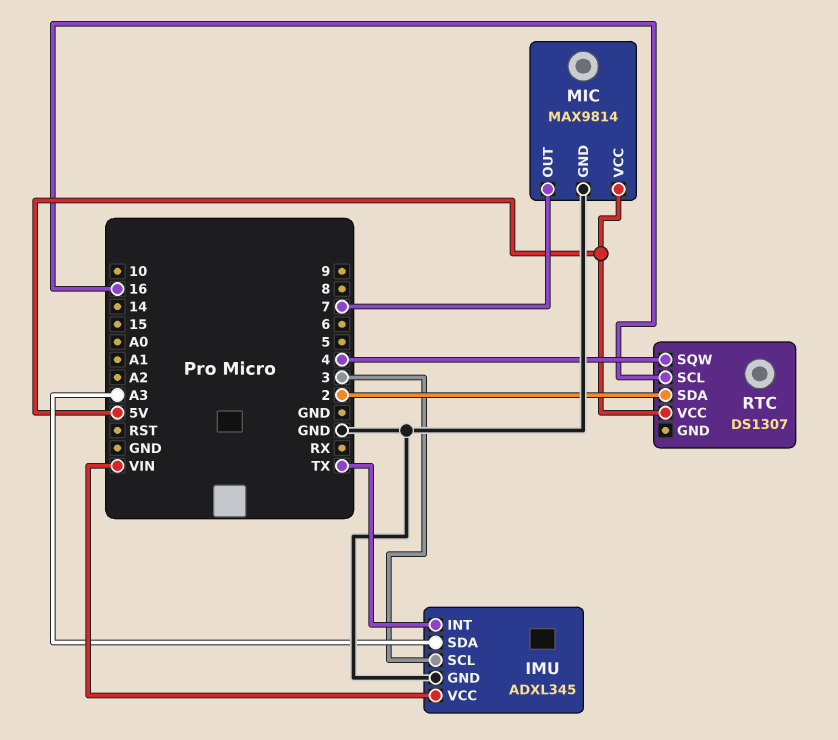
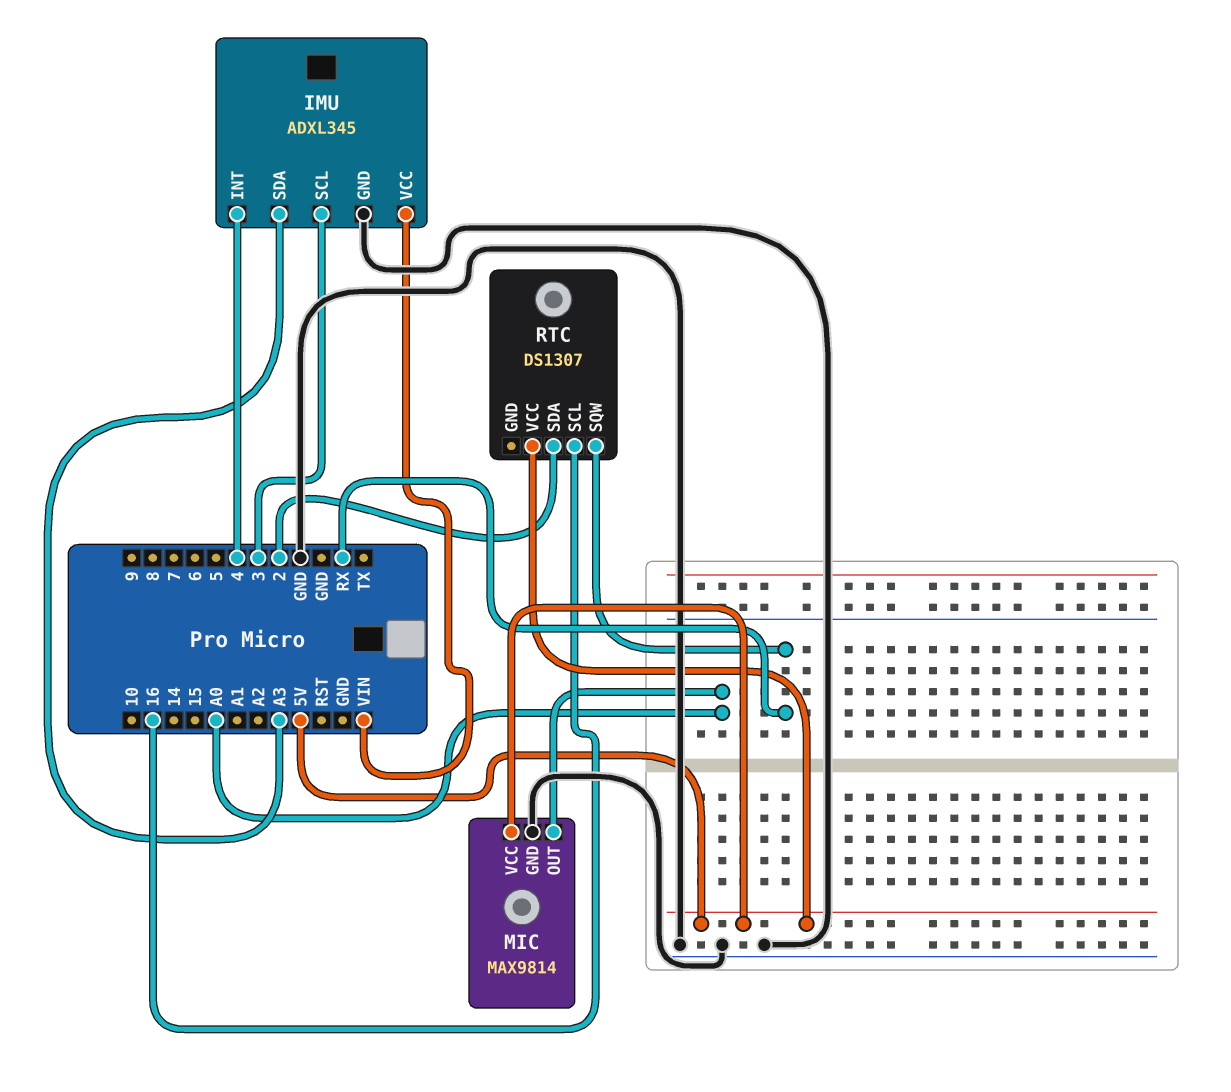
IMU pin INT: TX -> 4
MIC pin OUT: 7 -> A0
RTC pin SQW: 4 -> RX

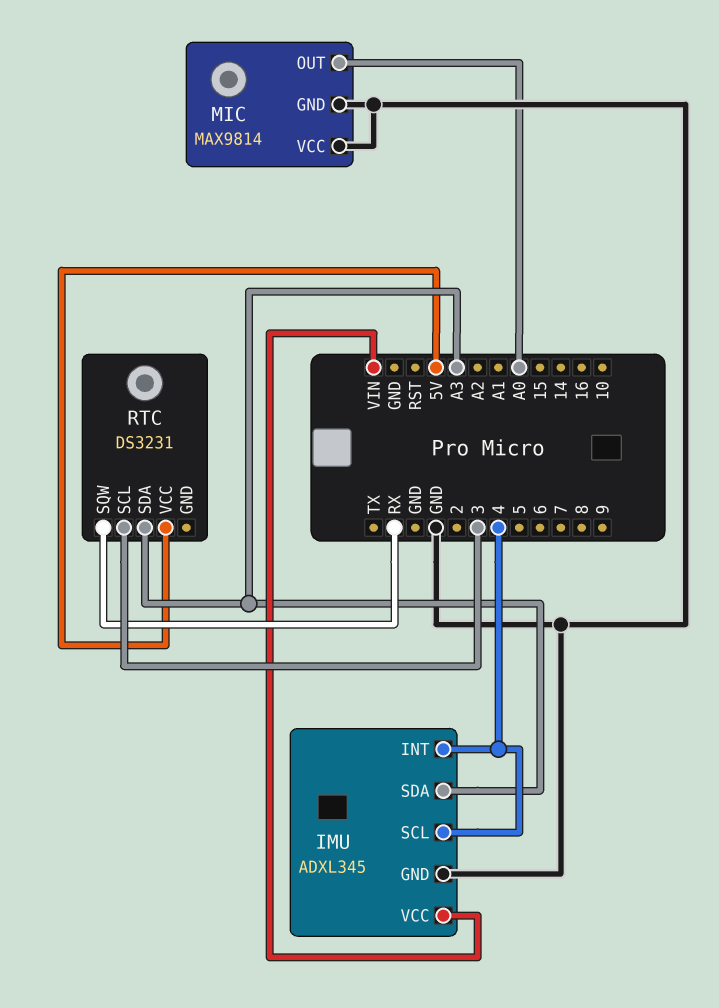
IMU pin SCL: 3 -> 4
MIC pin VCC: 5V -> GND
RTC: DS1307 -> DS3231
RTC pin SCL: 16 -> 3
RTC pin SDA: 2 -> A3

